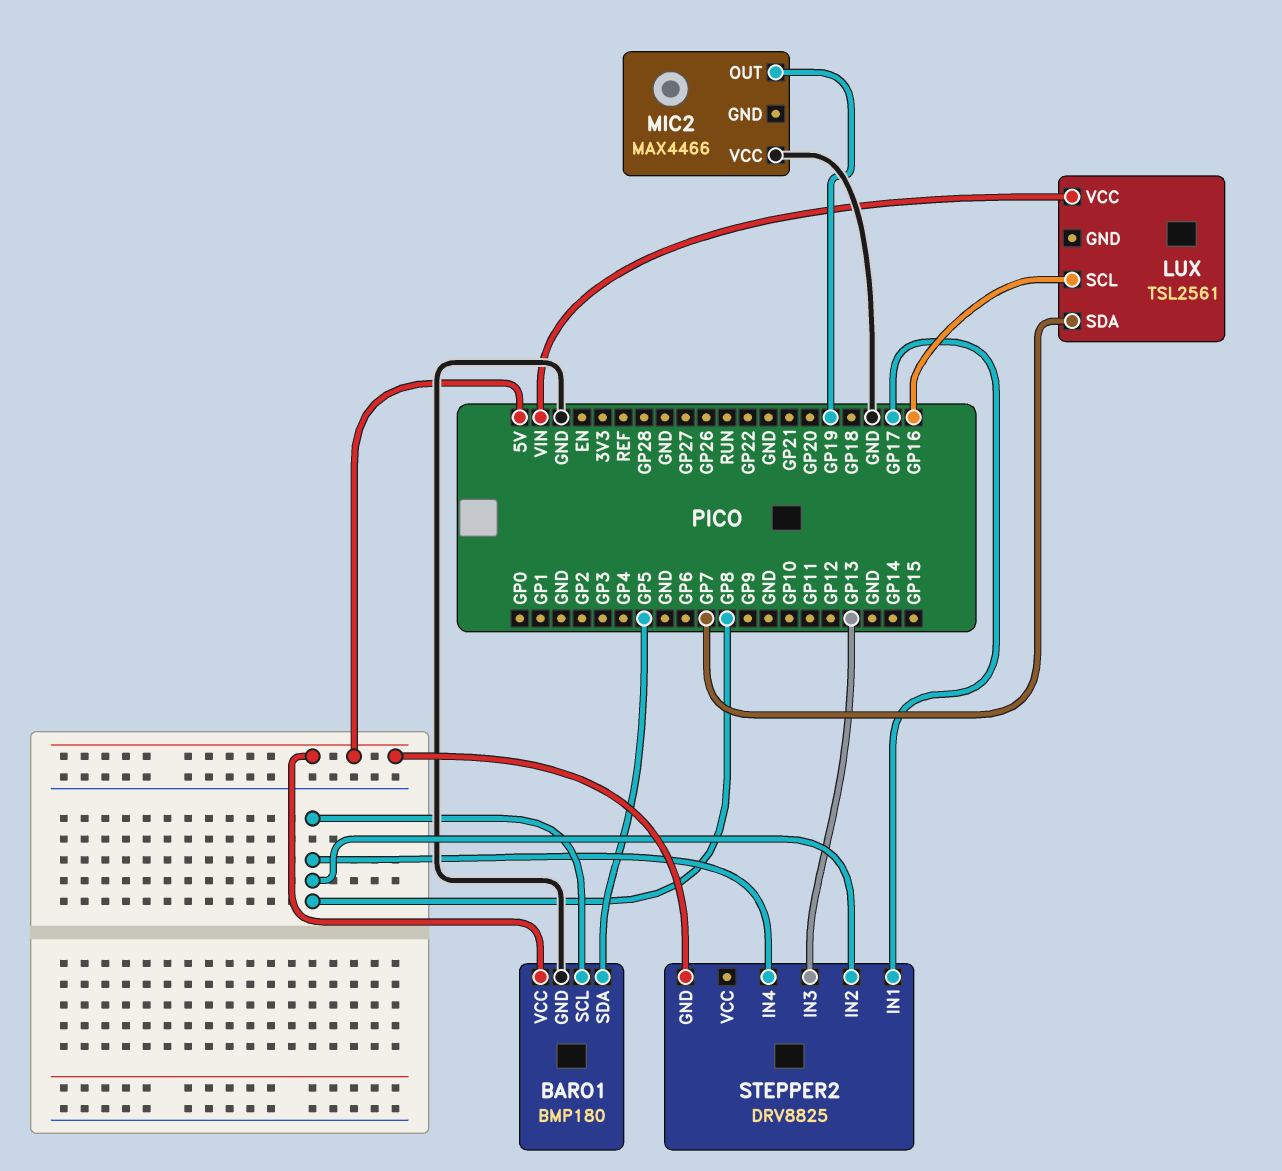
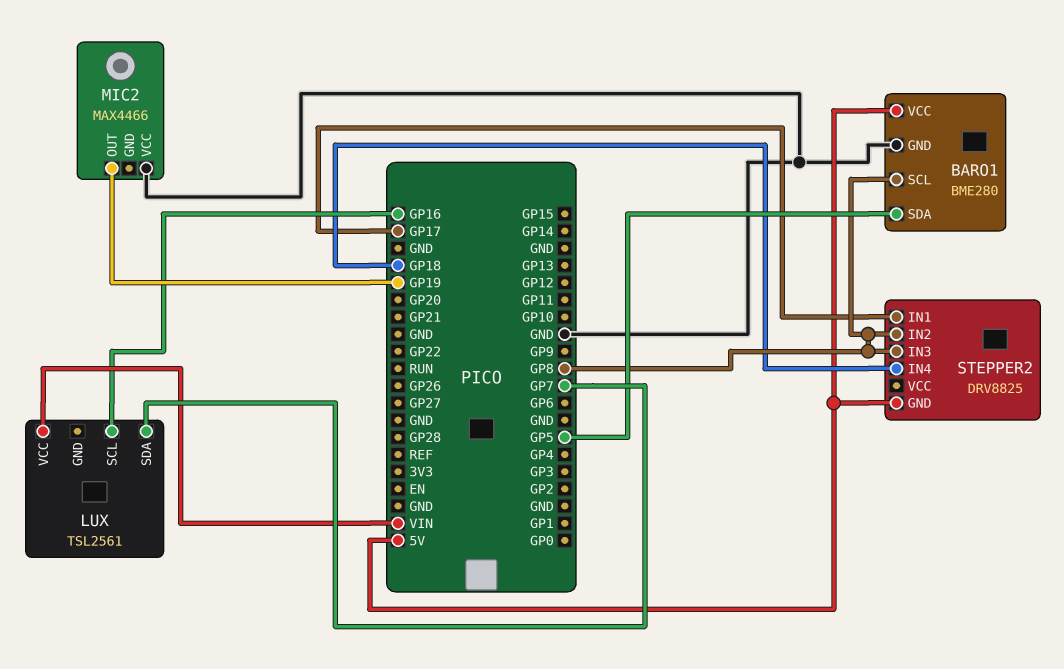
BARO1: BMP180 -> BME280
STEPPER2 pin IN3: GP13 -> GP8
STEPPER2 pin IN4: GP8 -> GP18

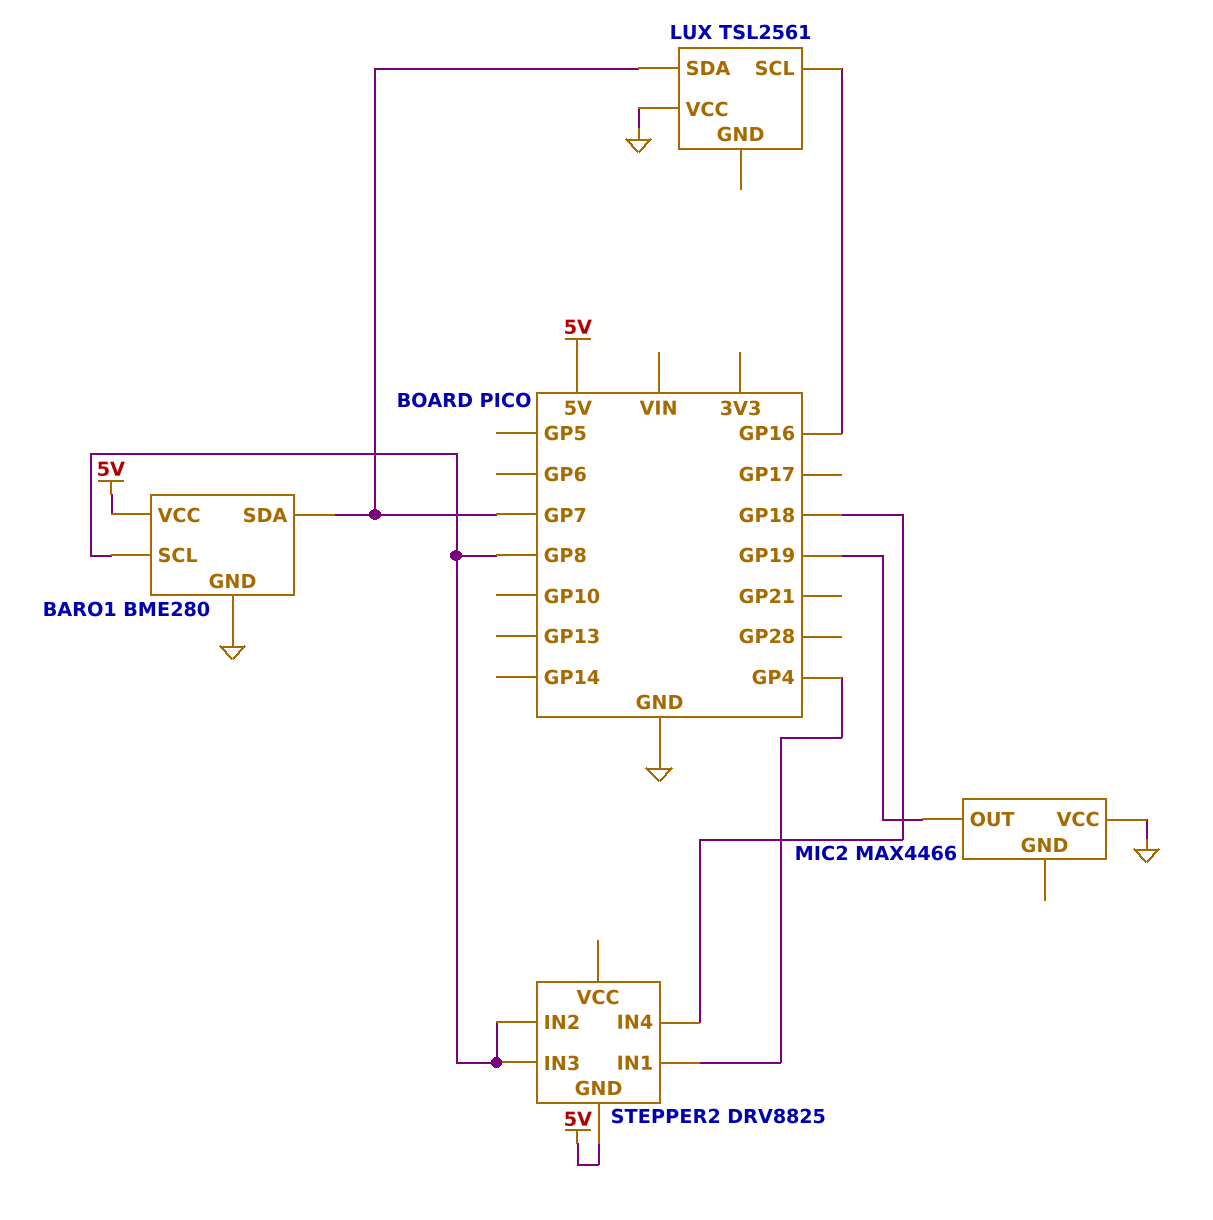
BARO1 pin SDA: GP5 -> GP7
LUX pin VCC: VIN -> GND
STEPPER2 pin IN1: GP17 -> GP4

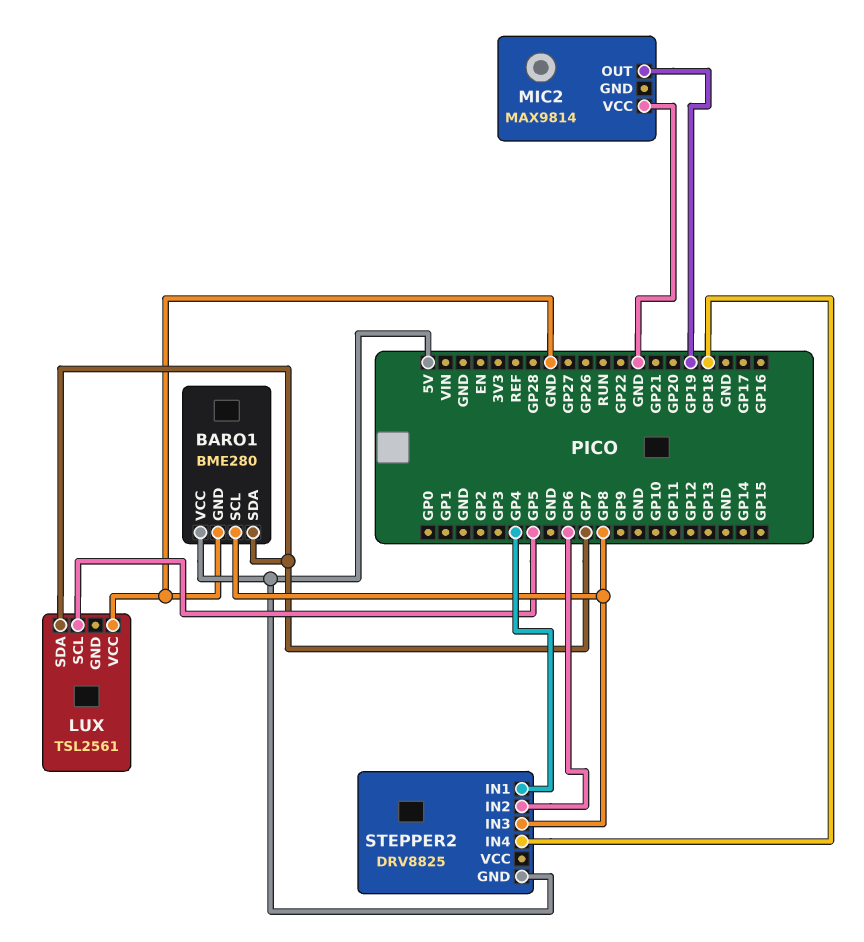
LUX pin SCL: GP16 -> GP5
MIC2: MAX4466 -> MAX9814
STEPPER2 pin IN2: GP8 -> GP6

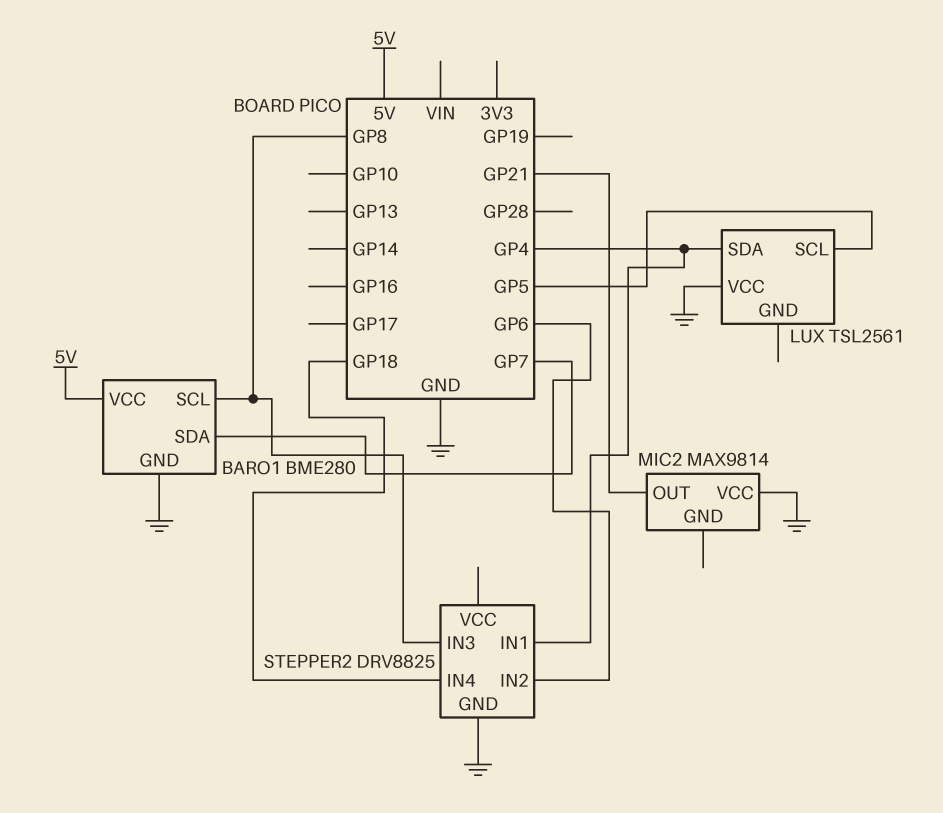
LUX pin SDA: GP7 -> GP4
MIC2 pin OUT: GP19 -> GP21
STEPPER2 pin GND: 5V -> GND

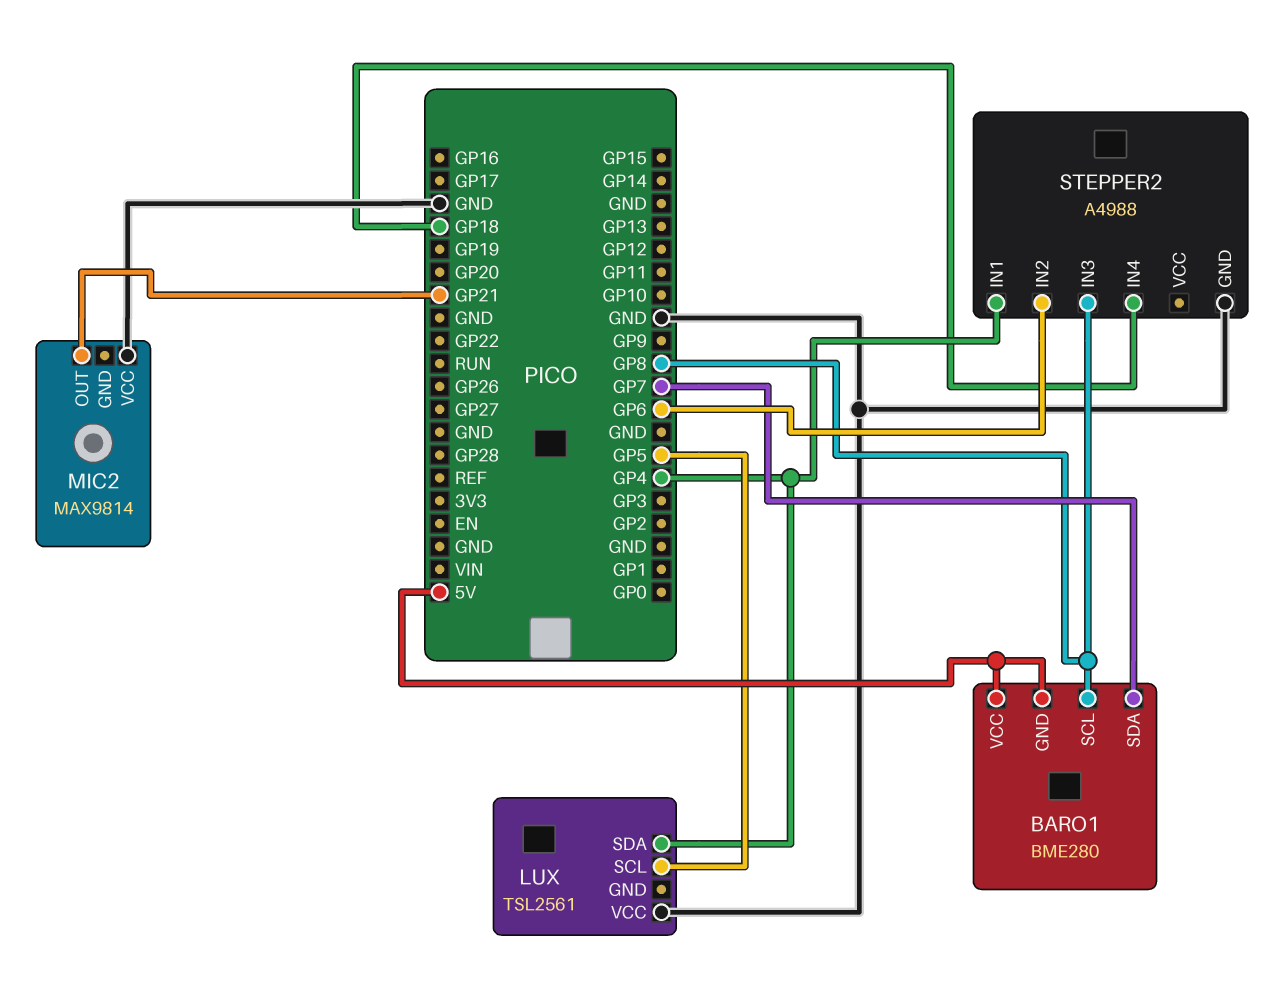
BARO1 pin GND: GND -> 5V
STEPPER2: DRV8825 -> A4988

